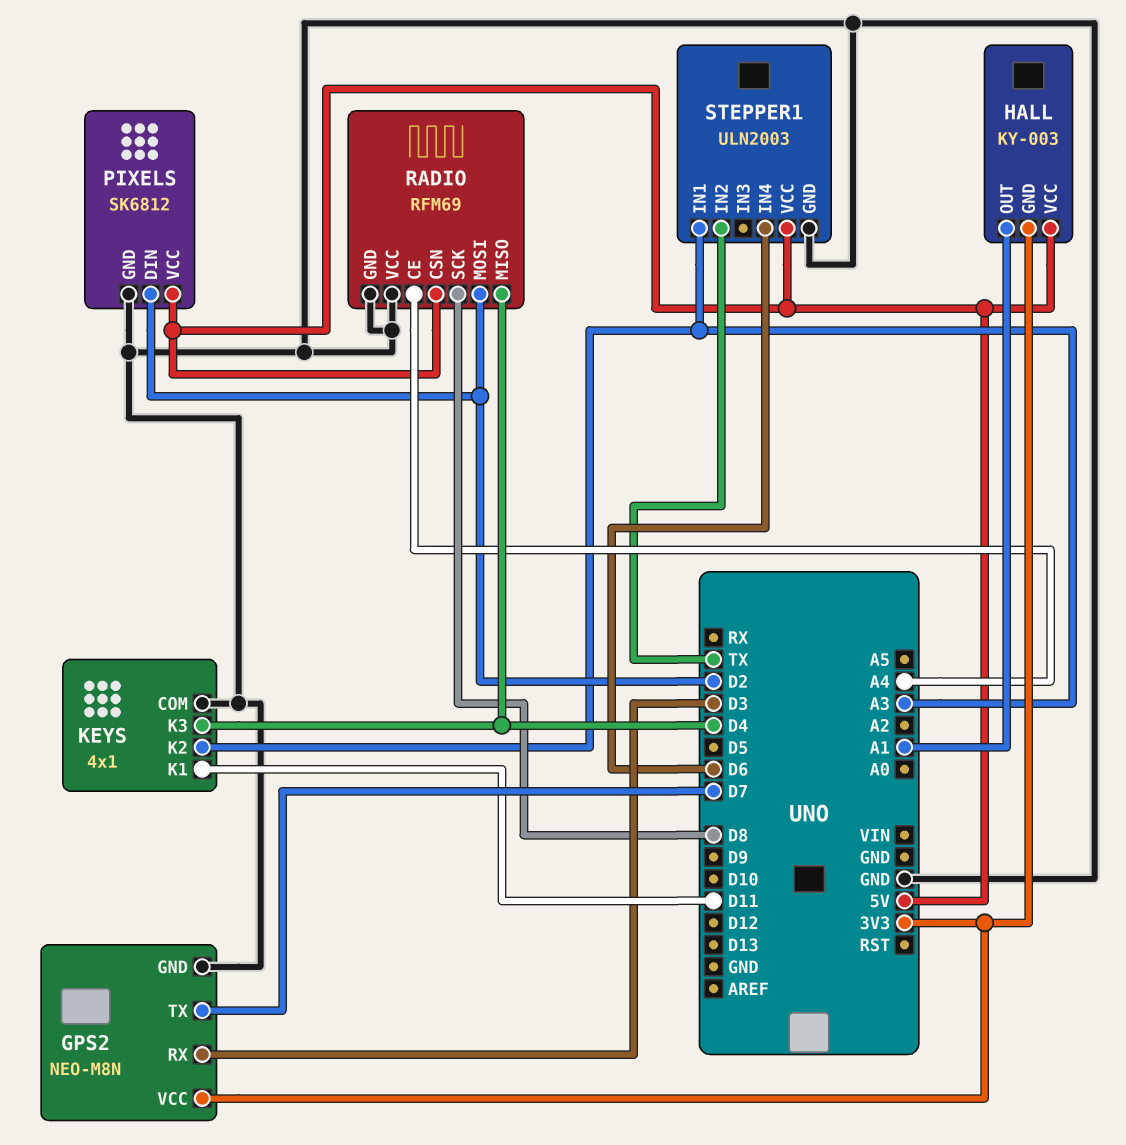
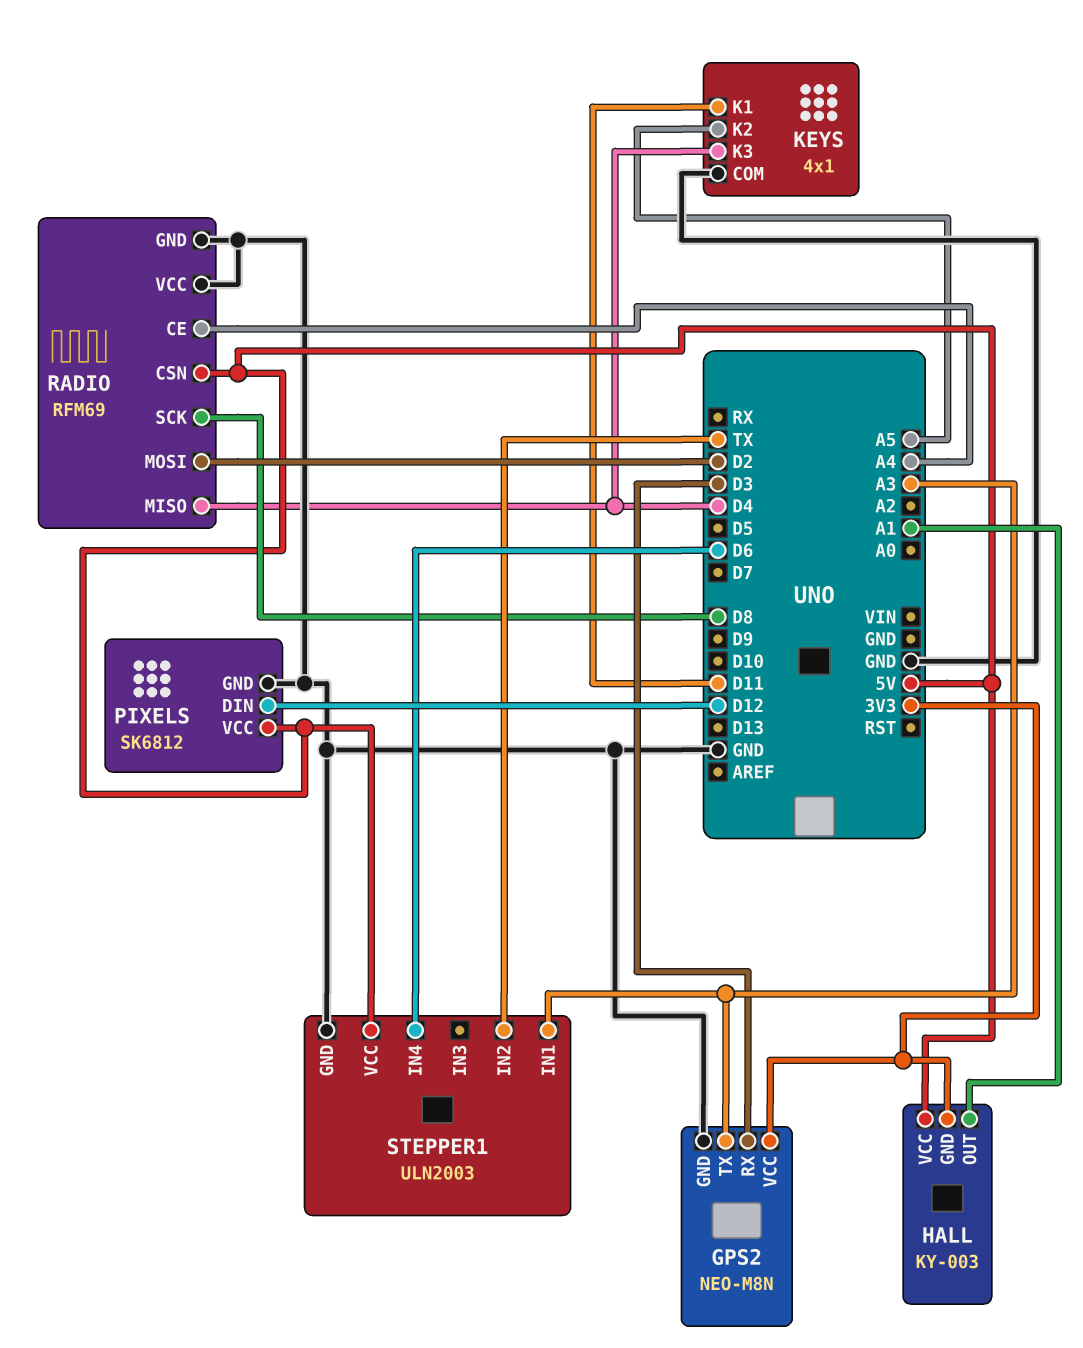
GPS2 pin TX: D7 -> A3
KEYS pin K2: A3 -> A5
PIXELS pin DIN: D2 -> D12

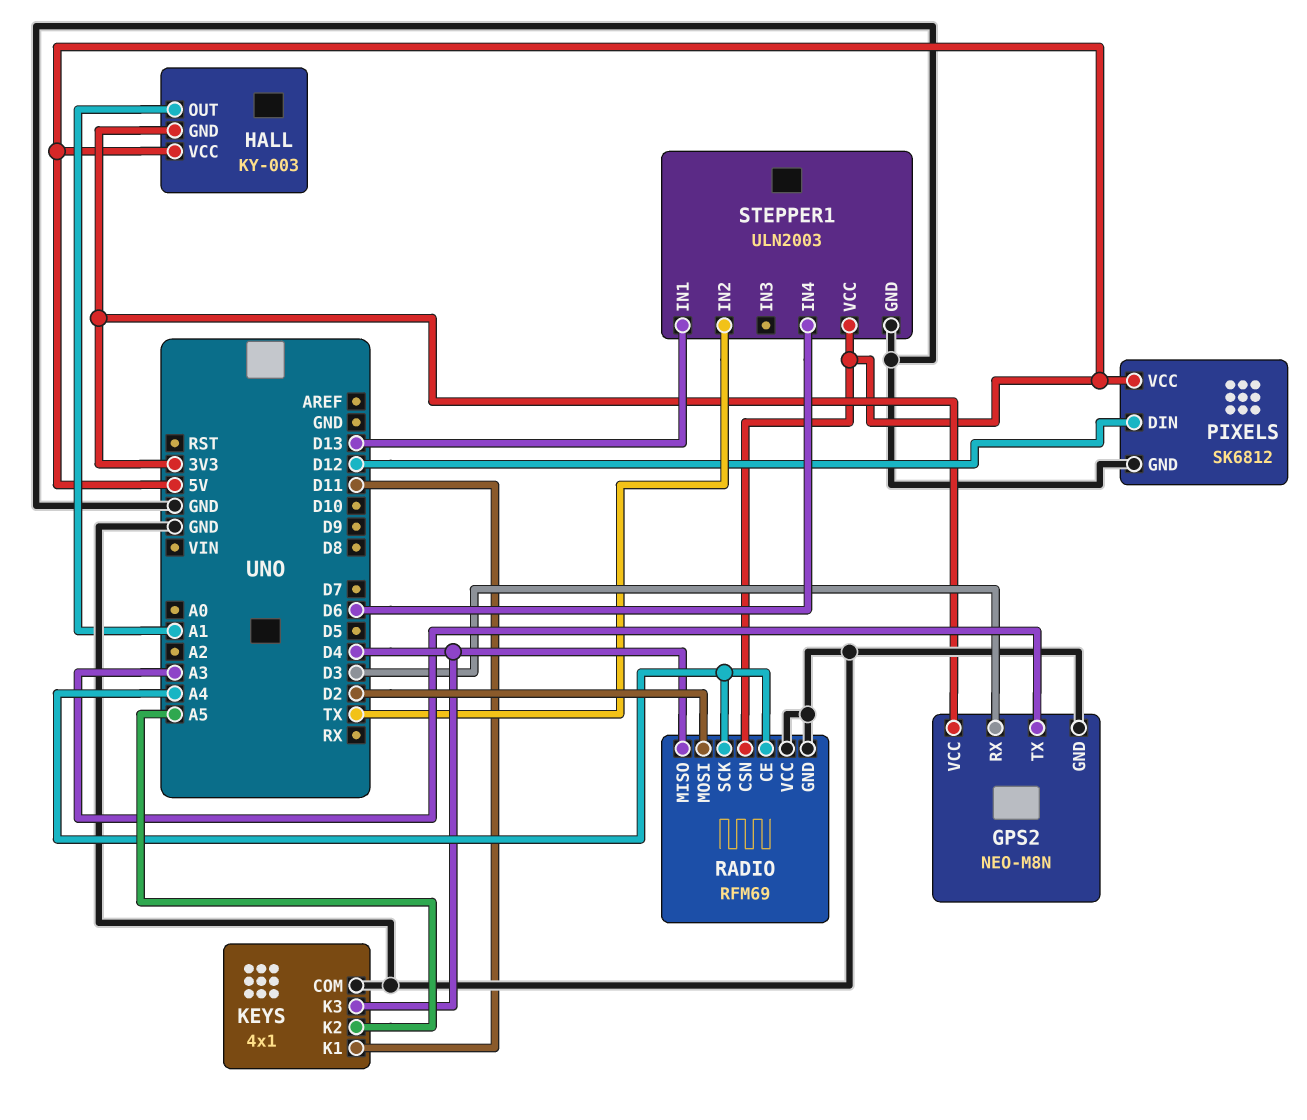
RADIO pin SCK: D8 -> A4
STEPPER1 pin IN1: A3 -> D13

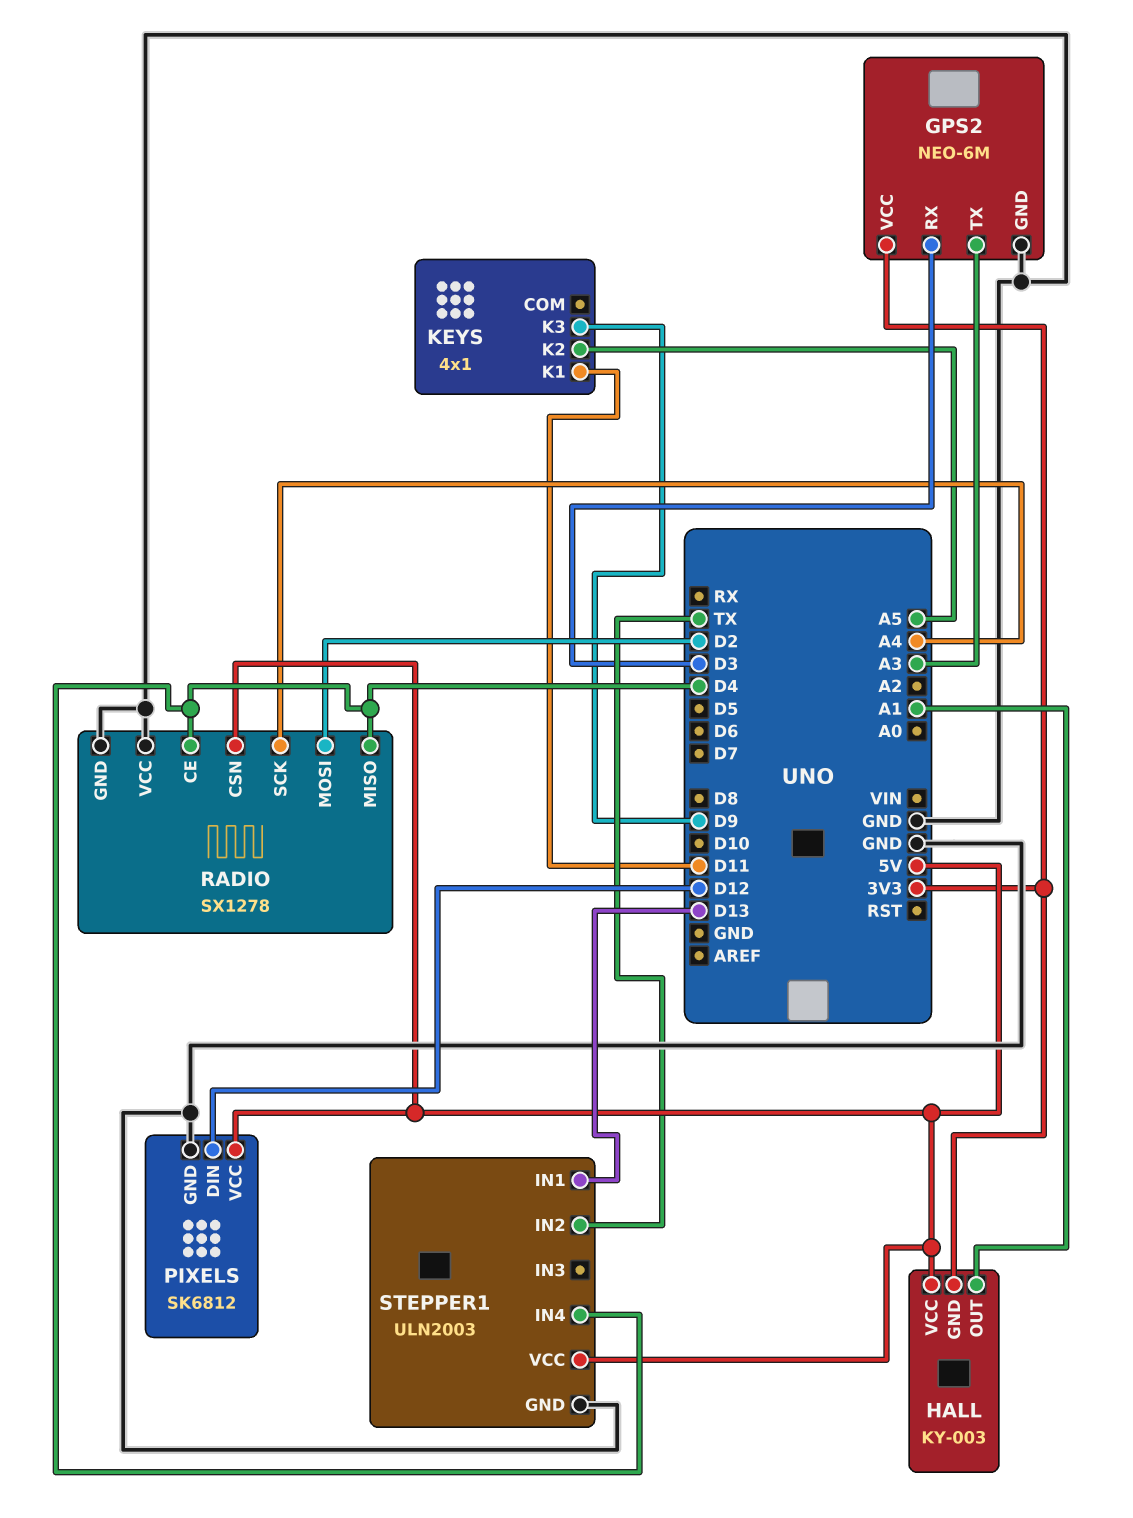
GPS2: NEO-M8N -> NEO-6M
KEYS pin COM: GND -> none
KEYS pin K3: D4 -> D9
RADIO: RFM69 -> SX1278
RADIO pin CE: A4 -> D4
STEPPER1 pin IN4: D6 -> D4

